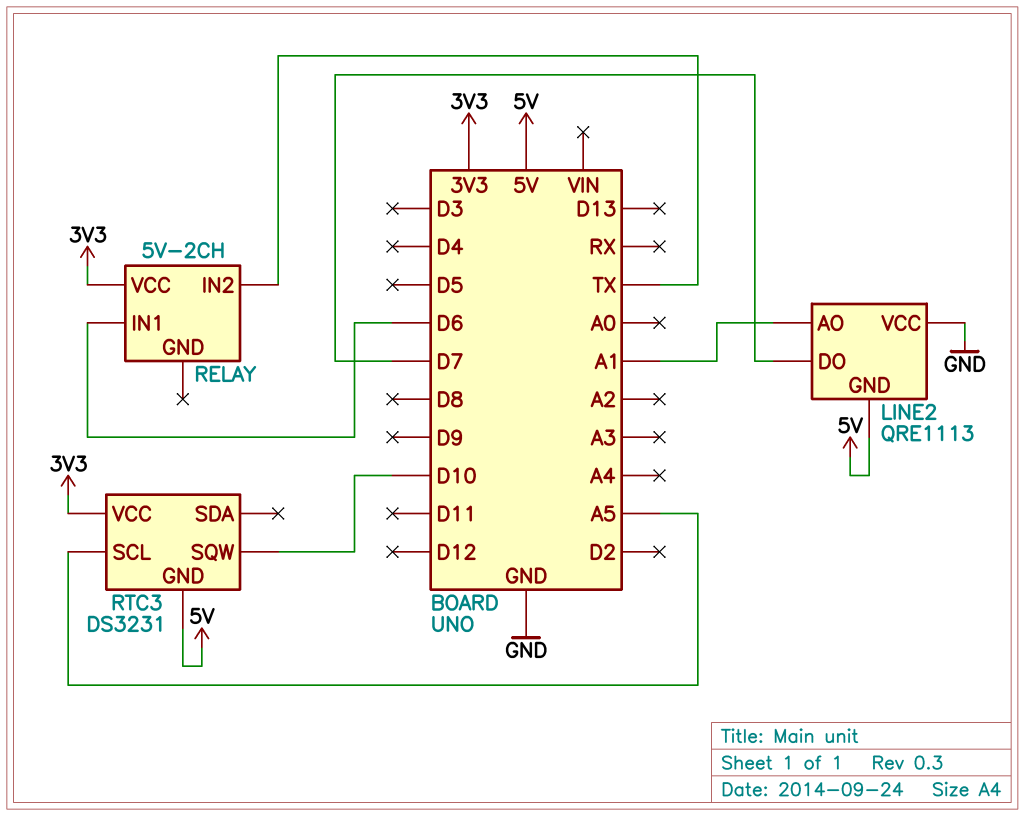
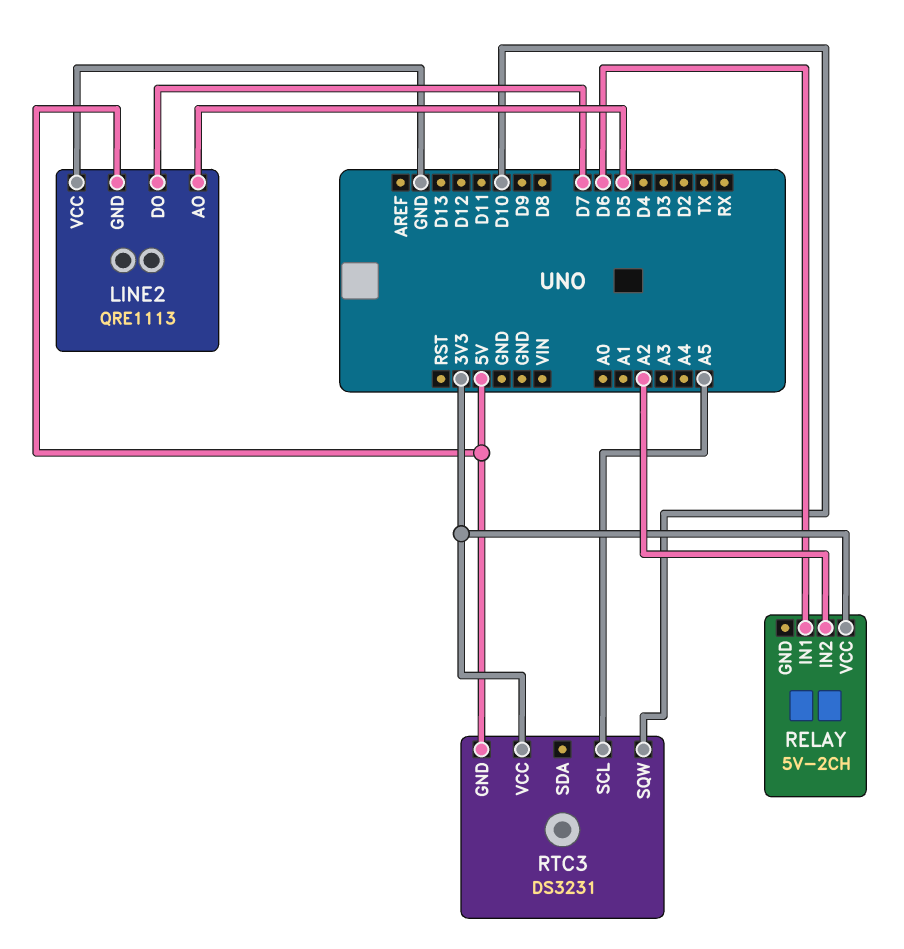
LINE2 pin AO: A1 -> D5
RELAY pin IN2: TX -> A2

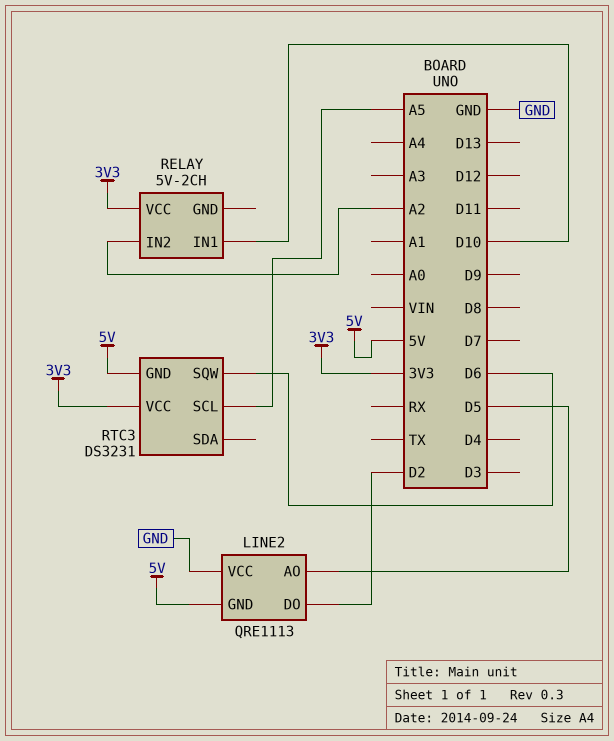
LINE2 pin DO: D7 -> D2
RELAY pin IN1: D6 -> D10
RTC3 pin SQW: D10 -> D6

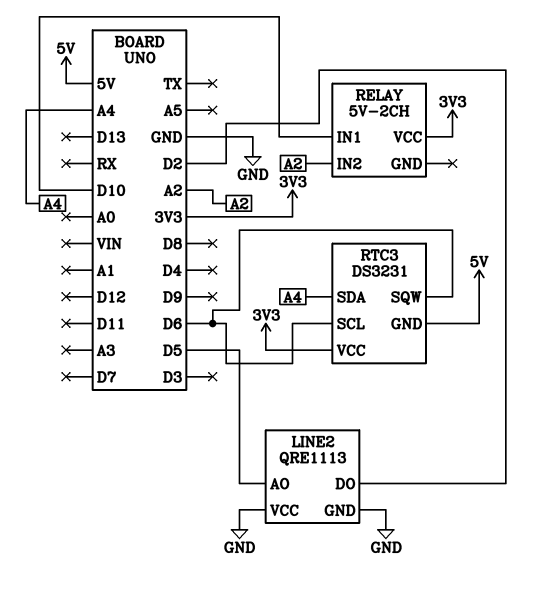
LINE2 pin GND: 5V -> GND
RTC3 pin SCL: A5 -> D6
RTC3 pin SDA: none -> A4

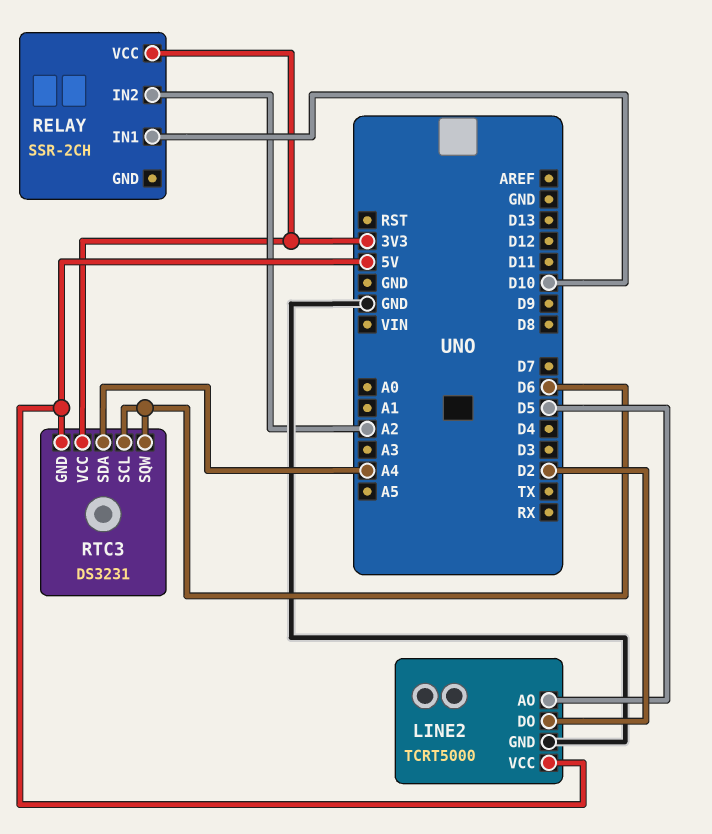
LINE2: QRE1113 -> TCRT5000
LINE2 pin VCC: GND -> 5V
RELAY: 5V-2CH -> SSR-2CH

